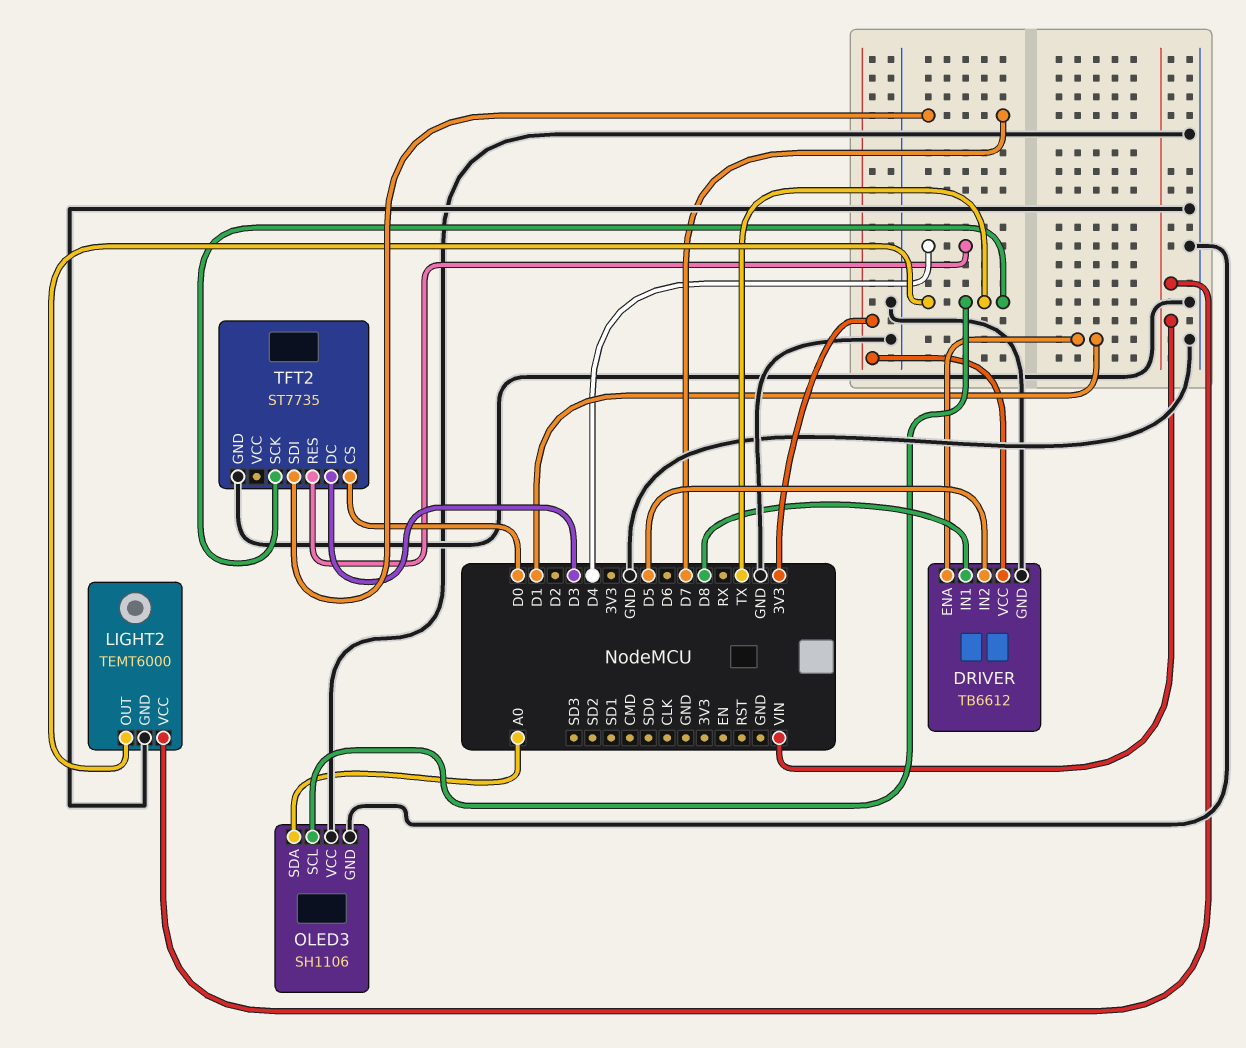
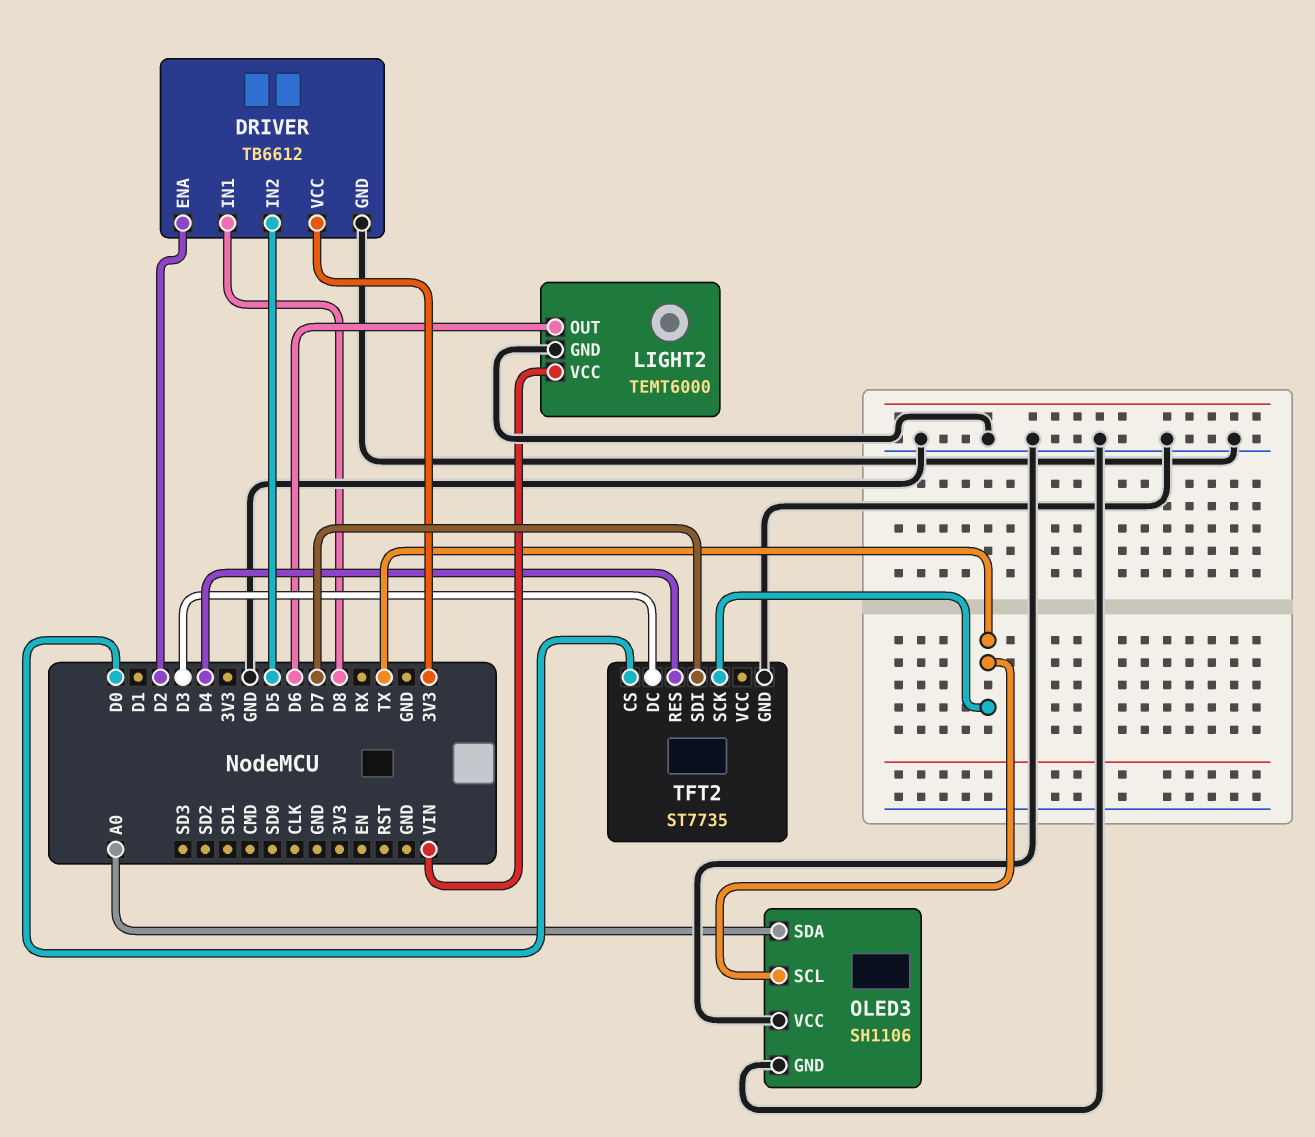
DRIVER pin ENA: D1 -> D2
LIGHT2 pin OUT: TX -> D6

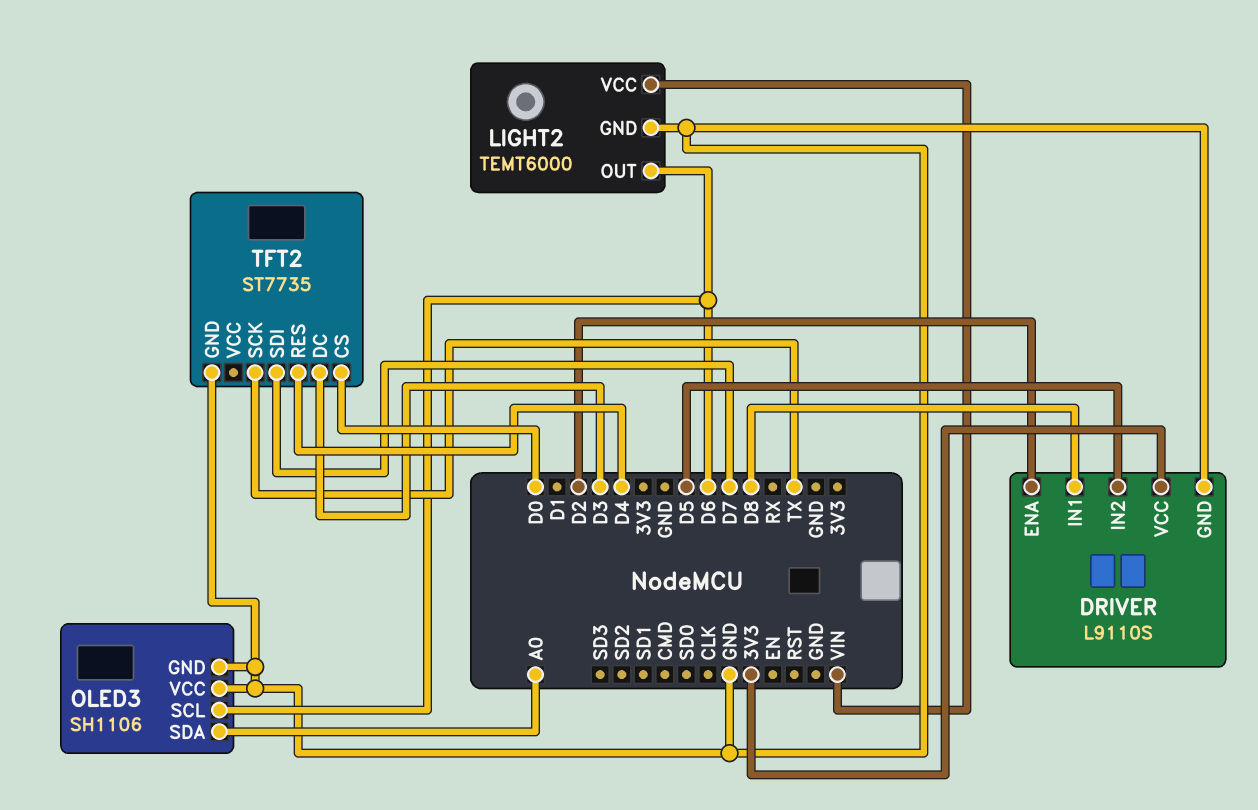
DRIVER: TB6612 -> L9110S
OLED3 pin SCL: TX -> D6

